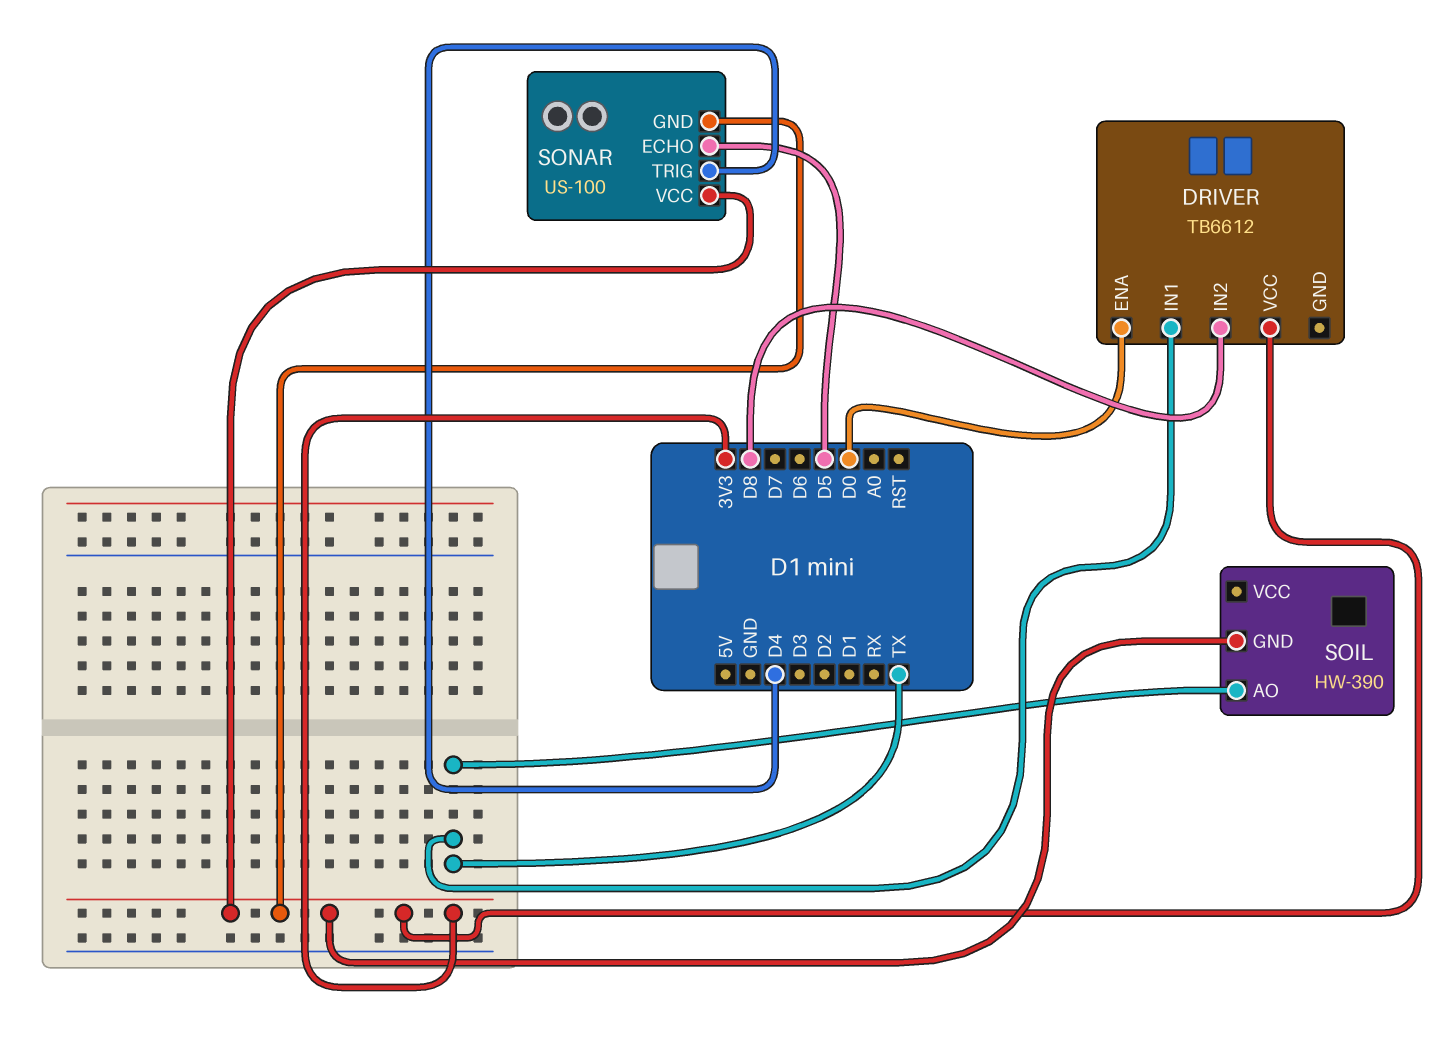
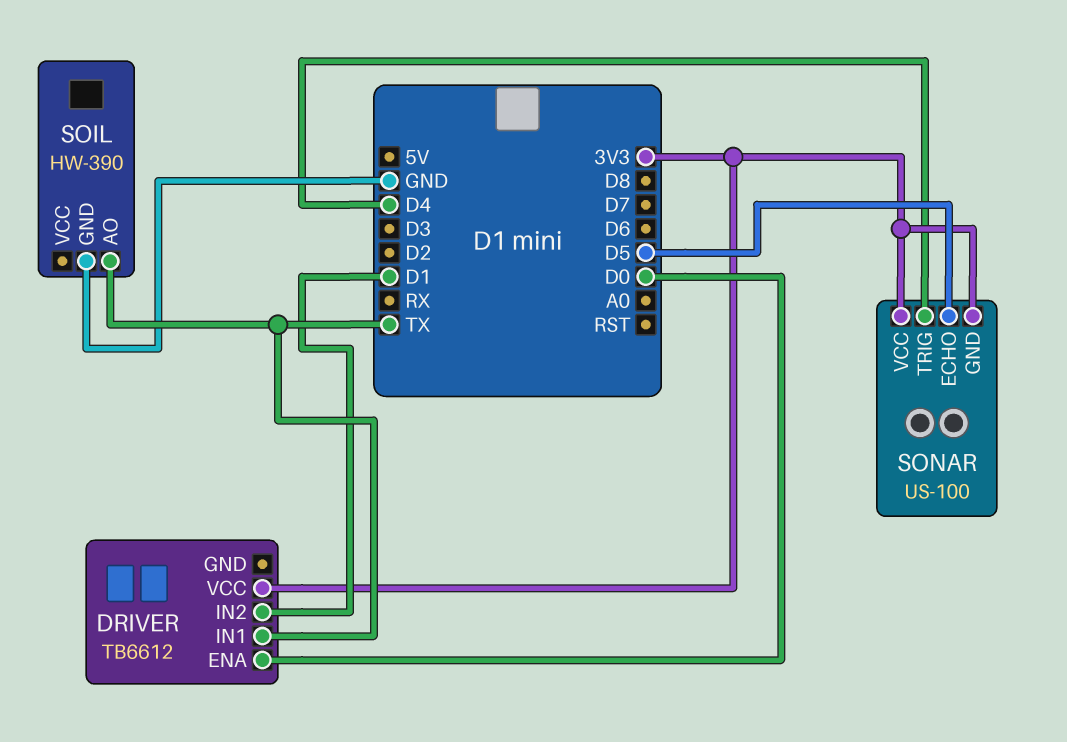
DRIVER pin IN2: D8 -> D1
SOIL pin GND: 3V3 -> GND

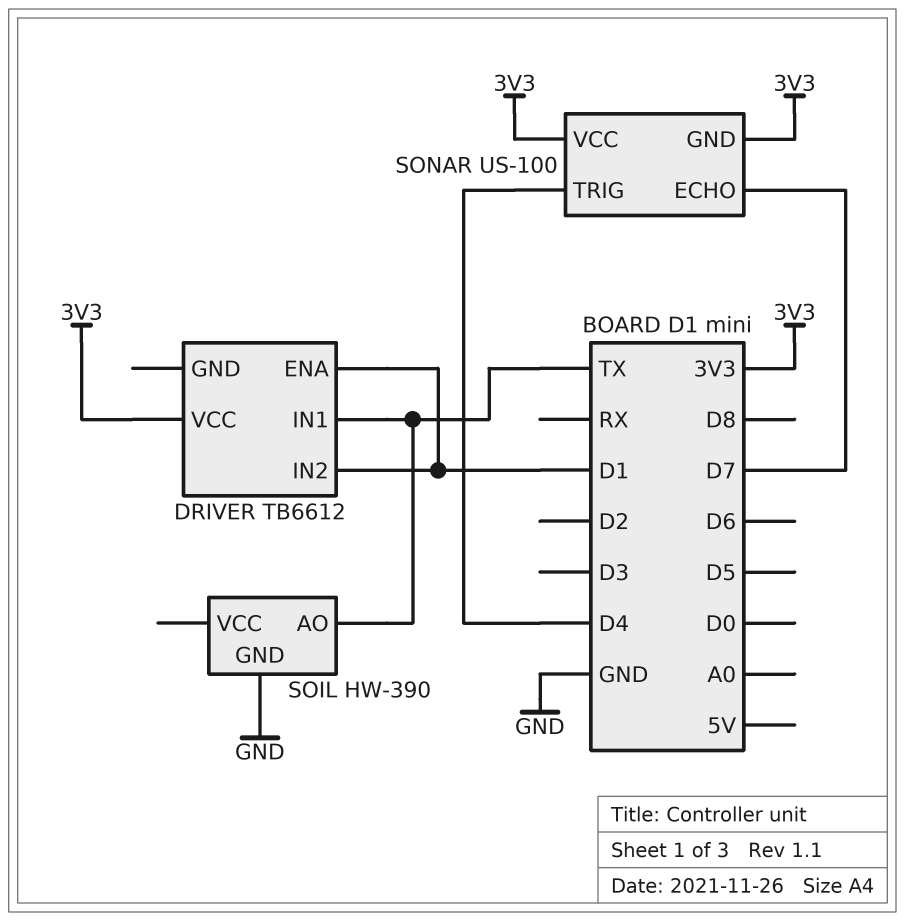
DRIVER pin ENA: D0 -> D1
SONAR pin ECHO: D5 -> D7

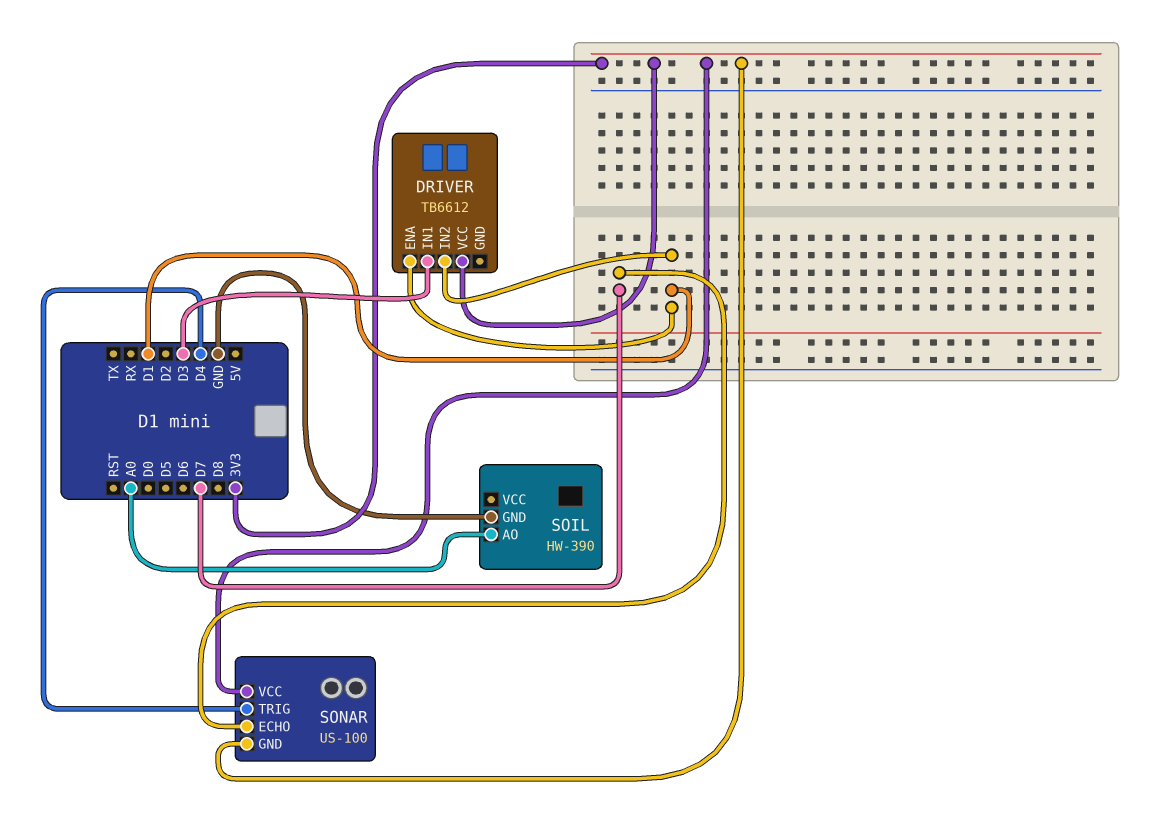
DRIVER pin IN1: TX -> D3
SOIL pin AO: TX -> A0

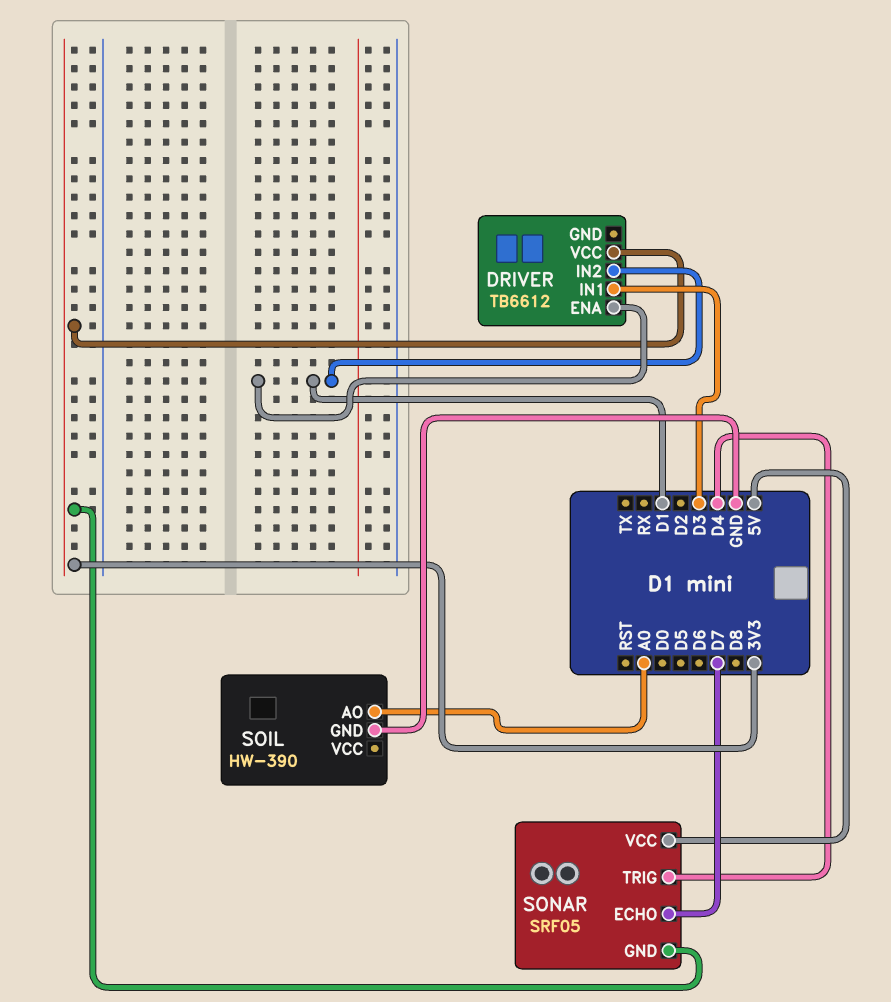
SONAR: US-100 -> SRF05
SONAR pin VCC: 3V3 -> 5V

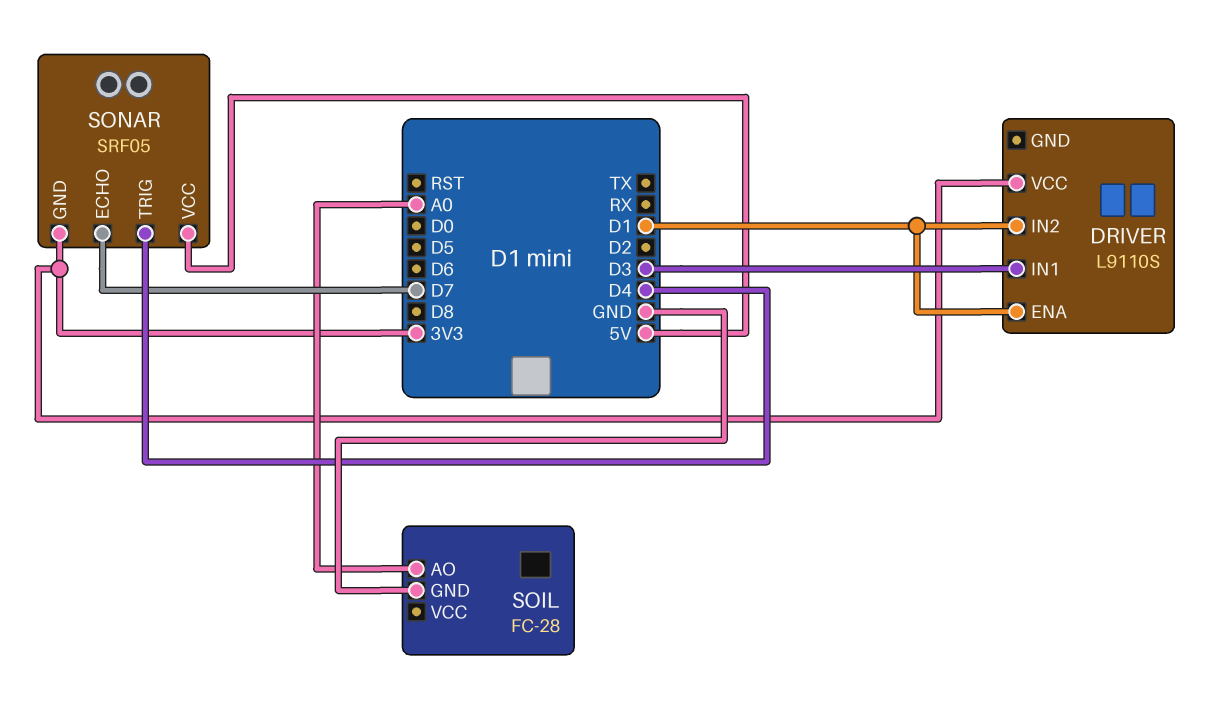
DRIVER: TB6612 -> L9110S
SOIL: HW-390 -> FC-28

